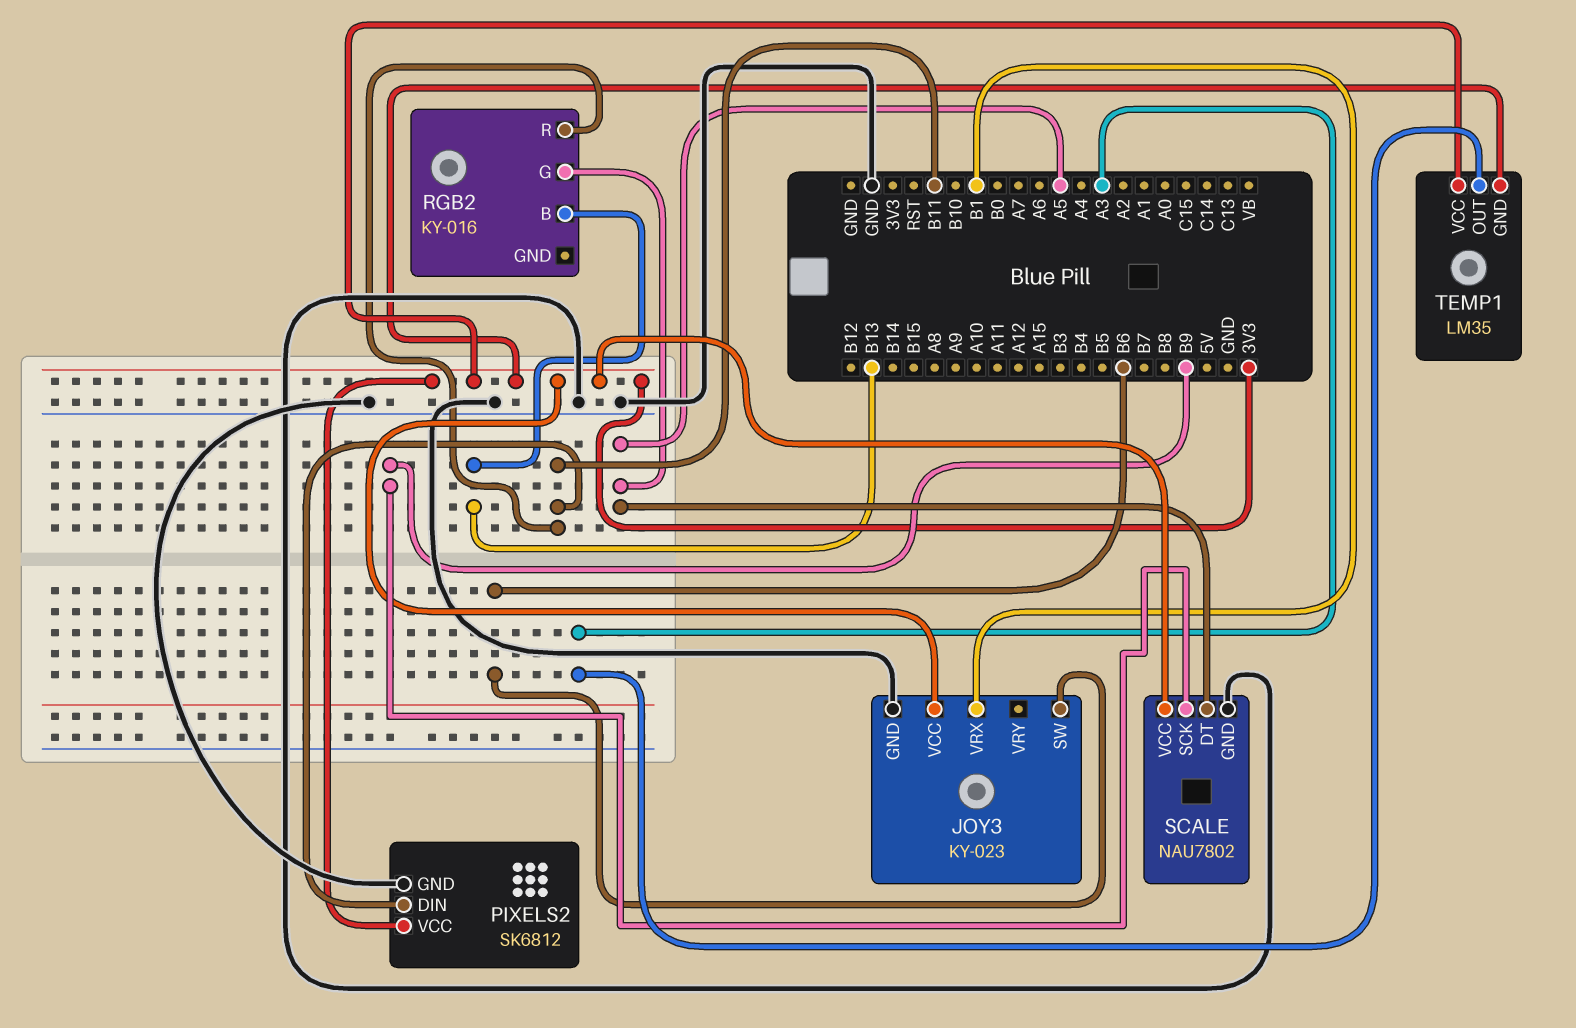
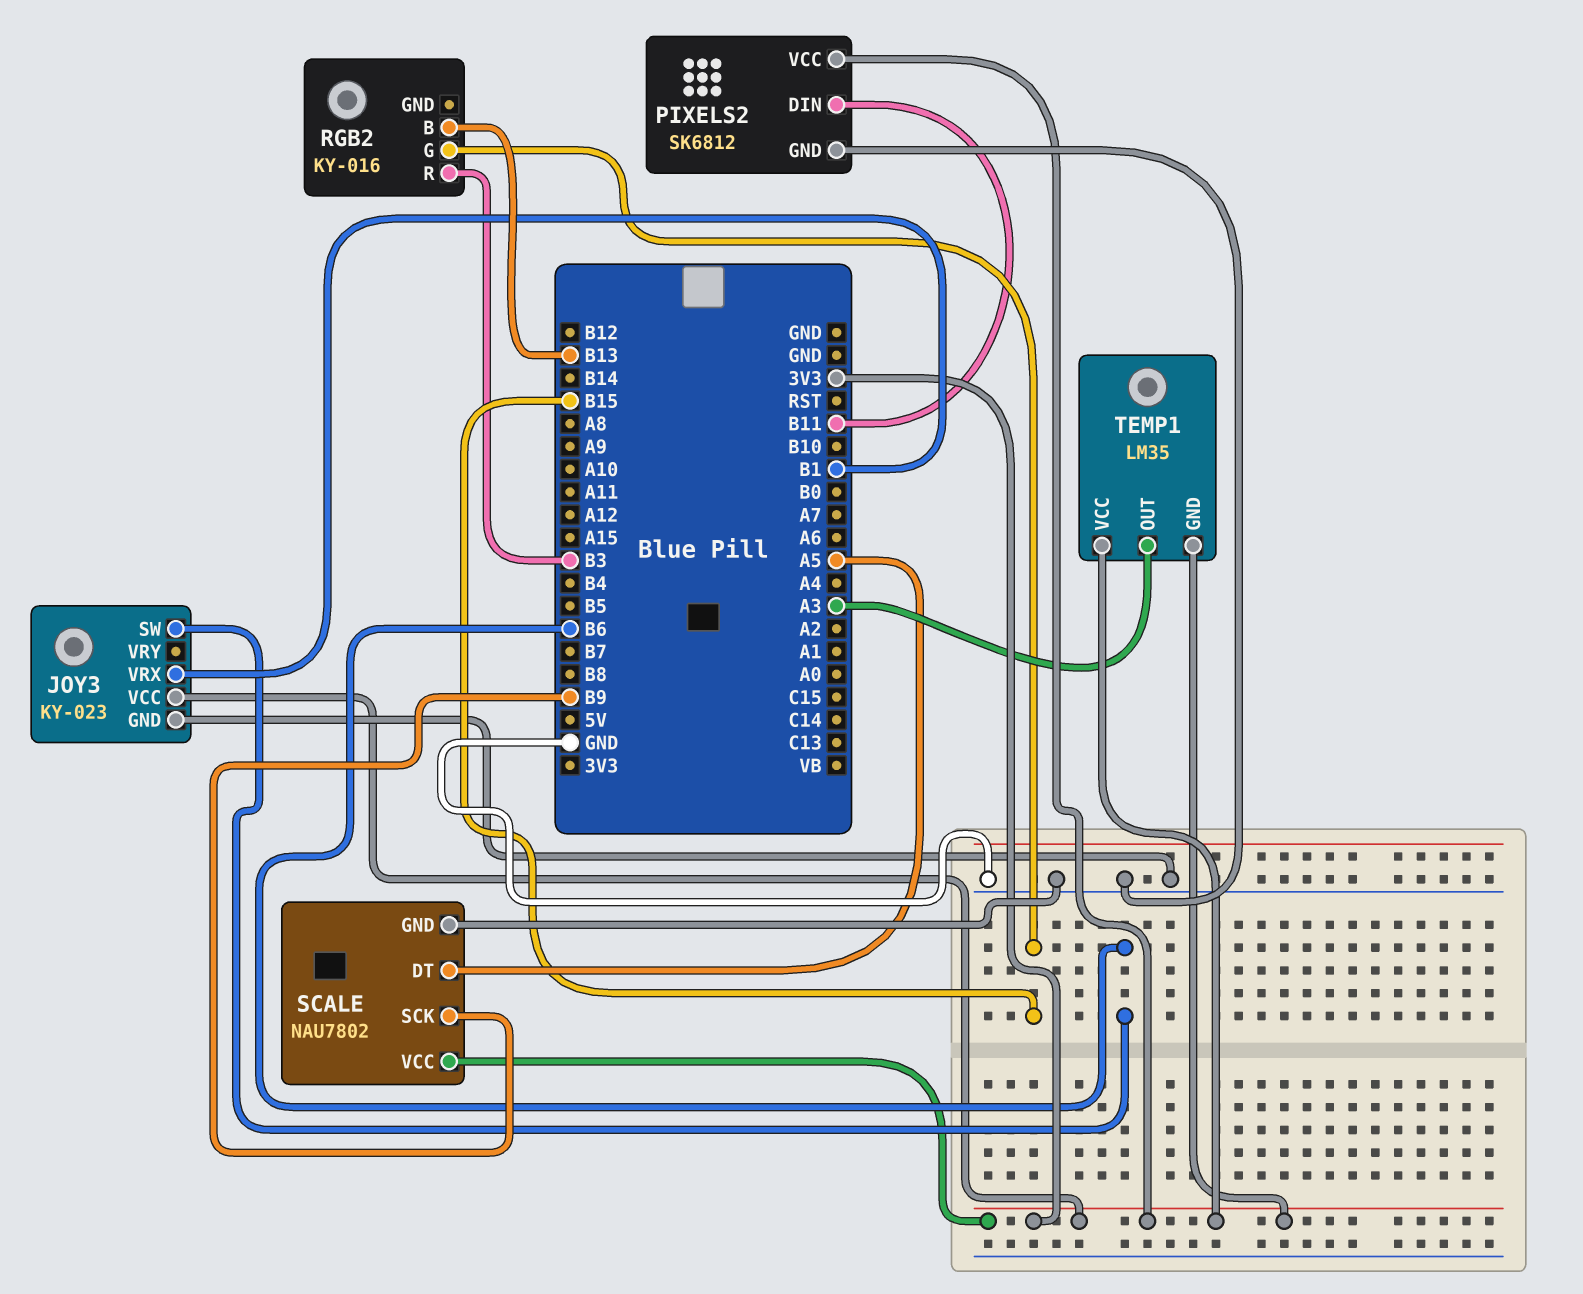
RGB2 pin G: A5 -> B15
RGB2 pin R: B11 -> B3

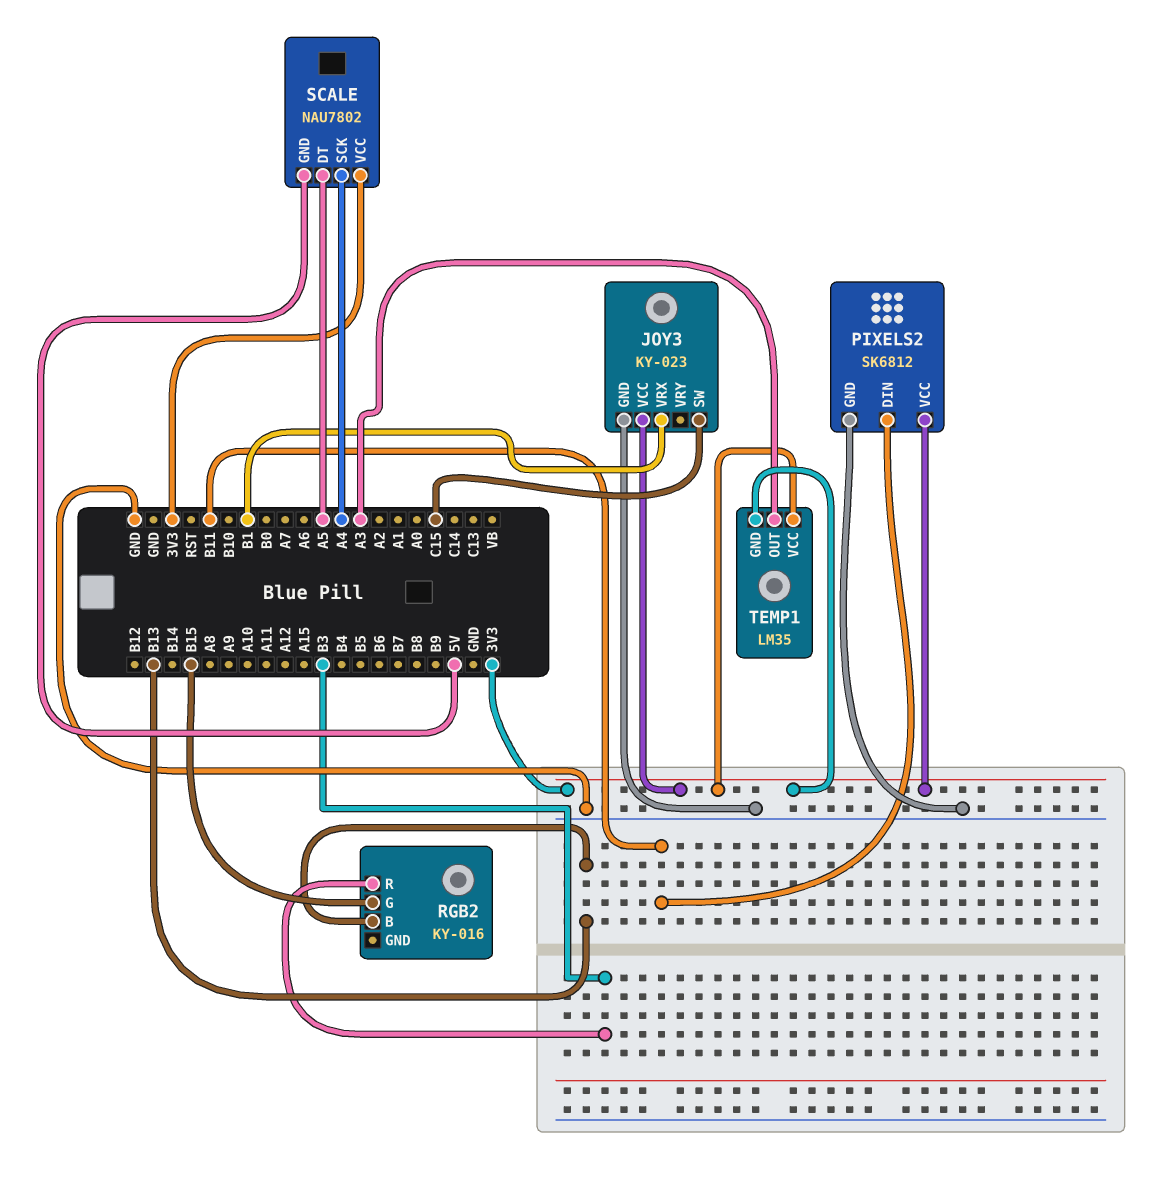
JOY3 pin SW: B6 -> C15
SCALE pin GND: GND -> 5V
SCALE pin SCK: B9 -> A4

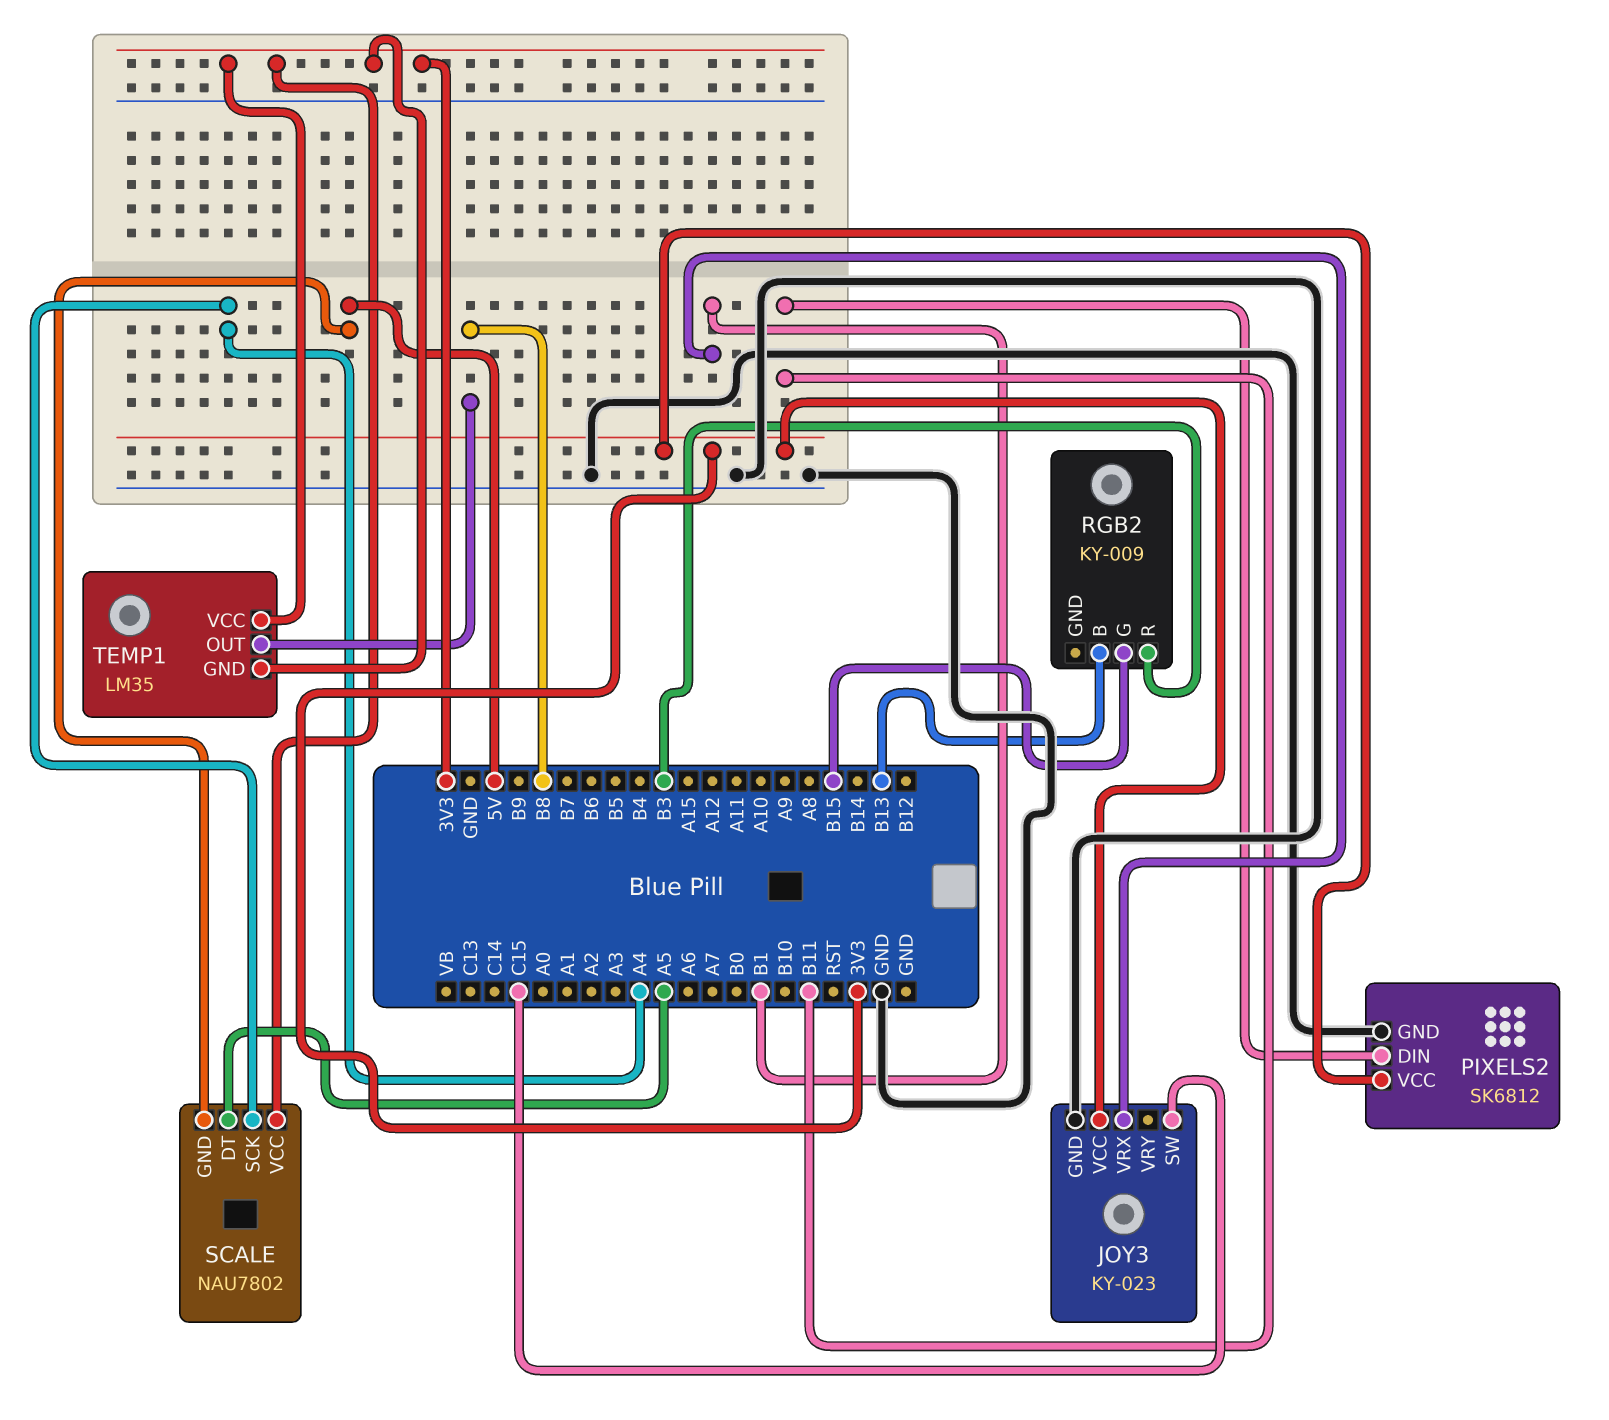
RGB2: KY-016 -> KY-009
TEMP1 pin OUT: A3 -> B8

